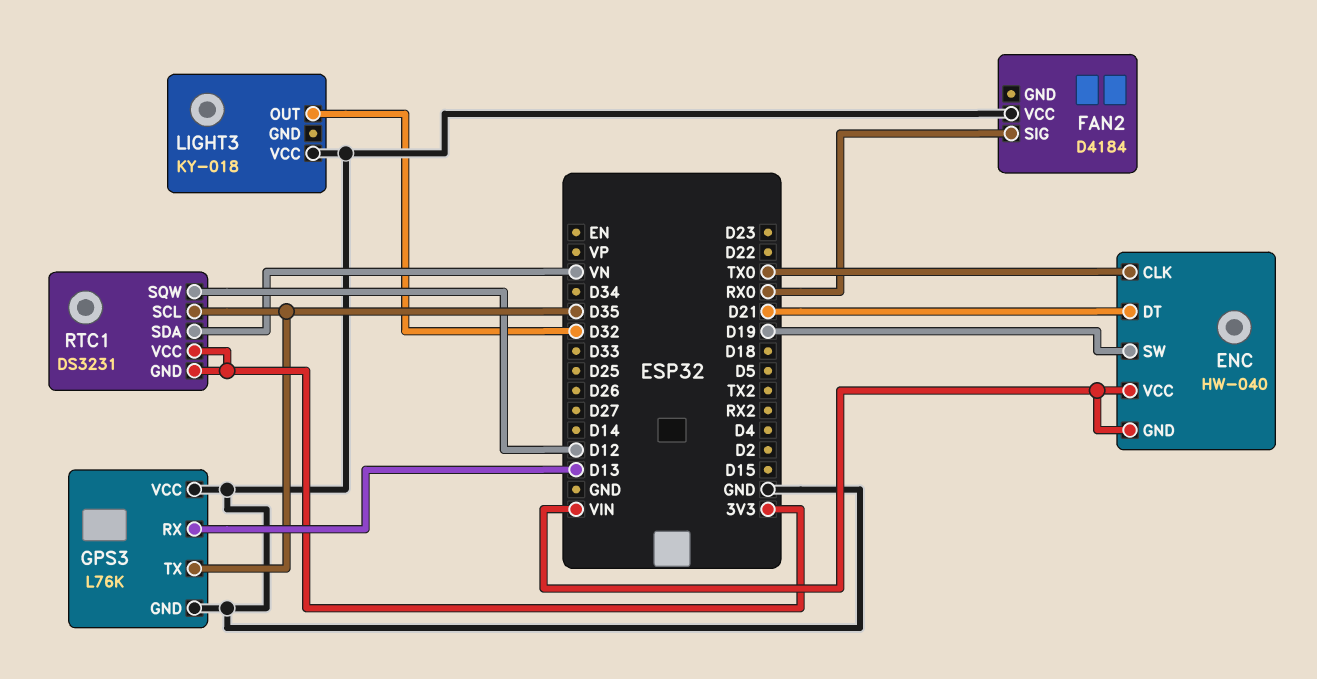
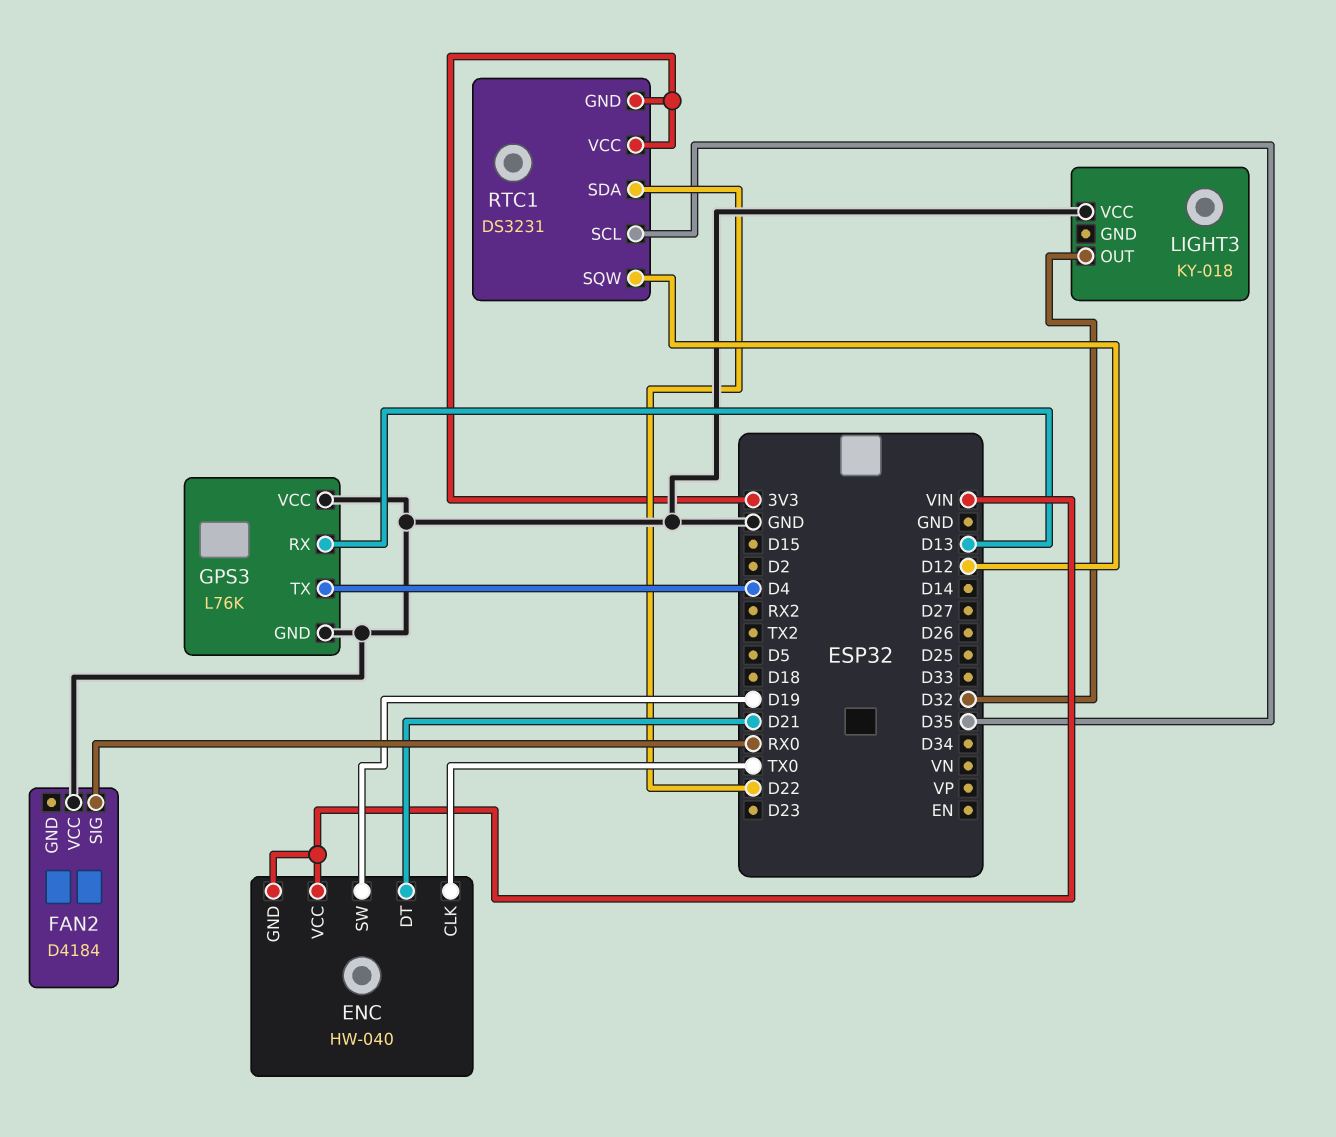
GPS3 pin TX: D35 -> D4
RTC1 pin SDA: VN -> D22

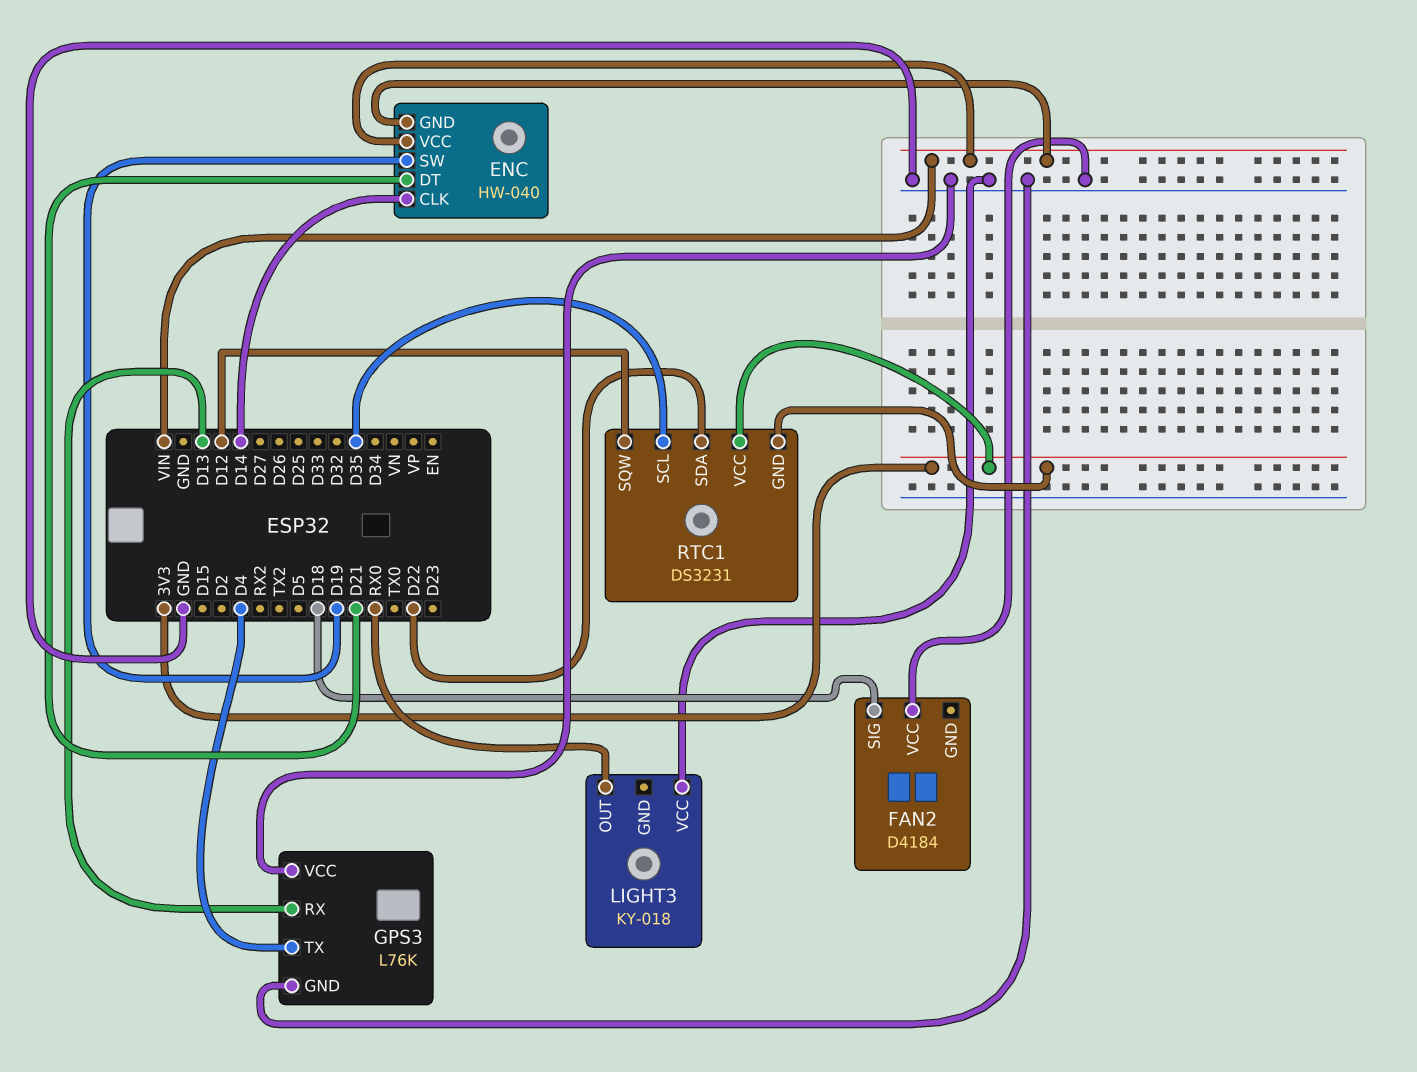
ENC pin CLK: TX0 -> D14
FAN2 pin SIG: RX0 -> D18
LIGHT3 pin OUT: D32 -> RX0

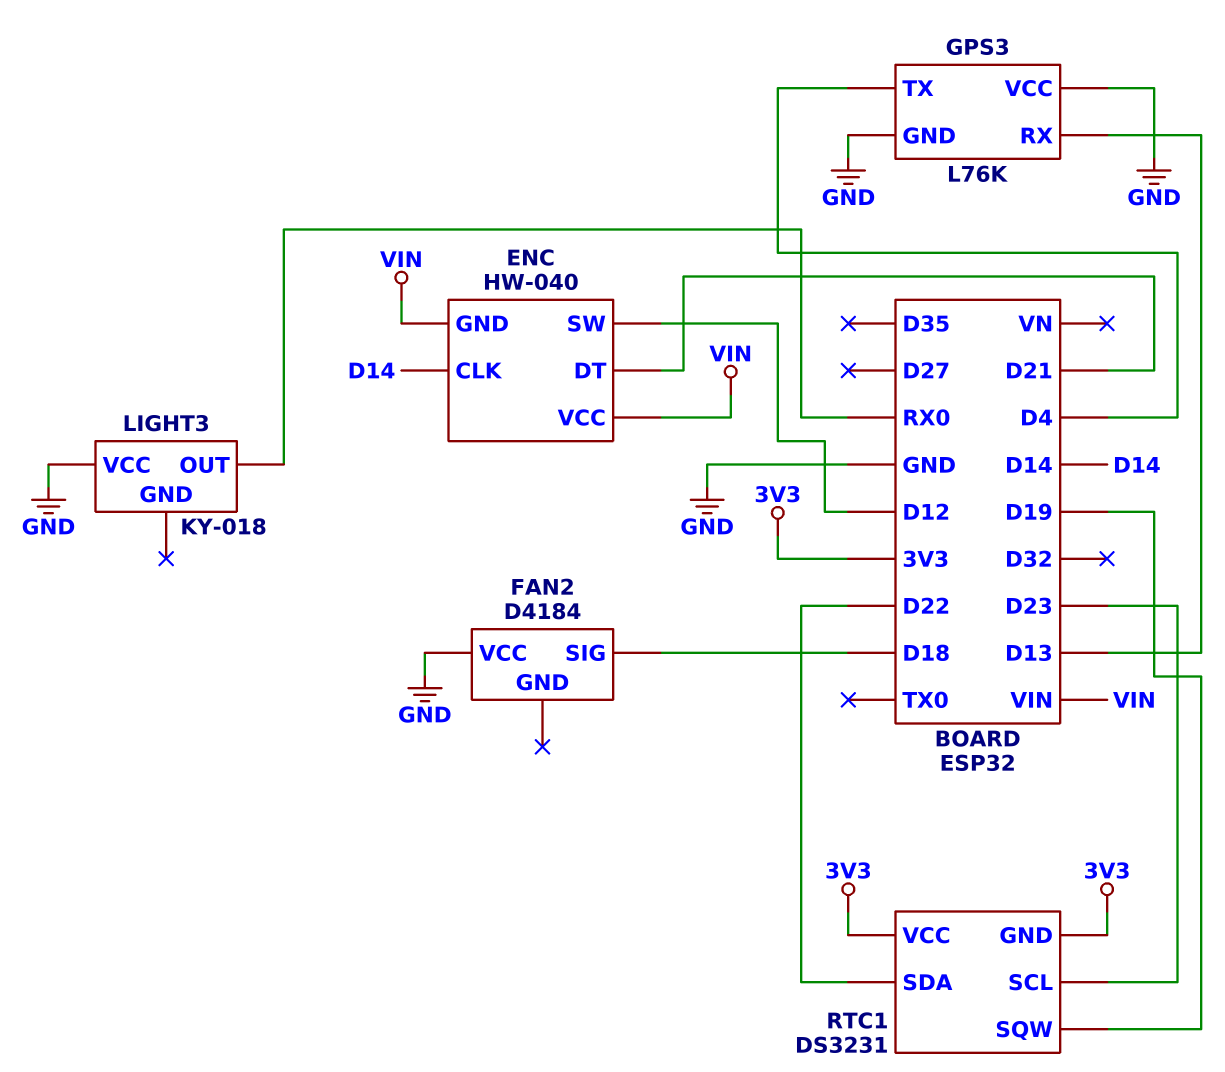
ENC pin SW: D19 -> D12
RTC1 pin SCL: D35 -> D23
RTC1 pin SQW: D12 -> D19

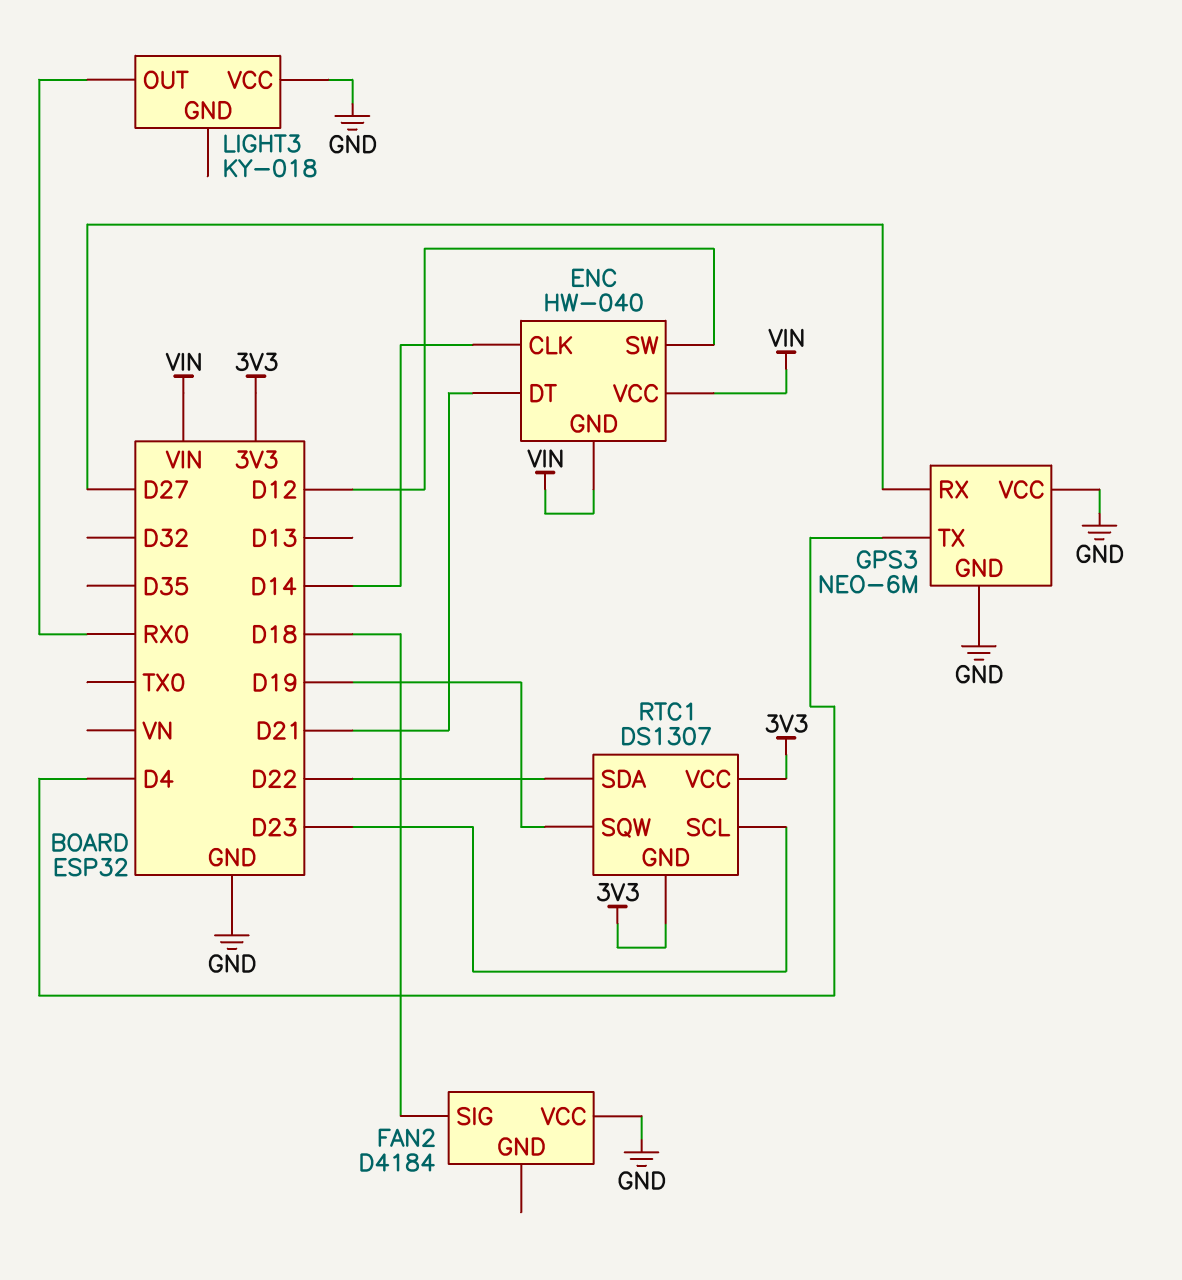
GPS3: L76K -> NEO-6M
GPS3 pin RX: D13 -> D27
RTC1: DS3231 -> DS1307

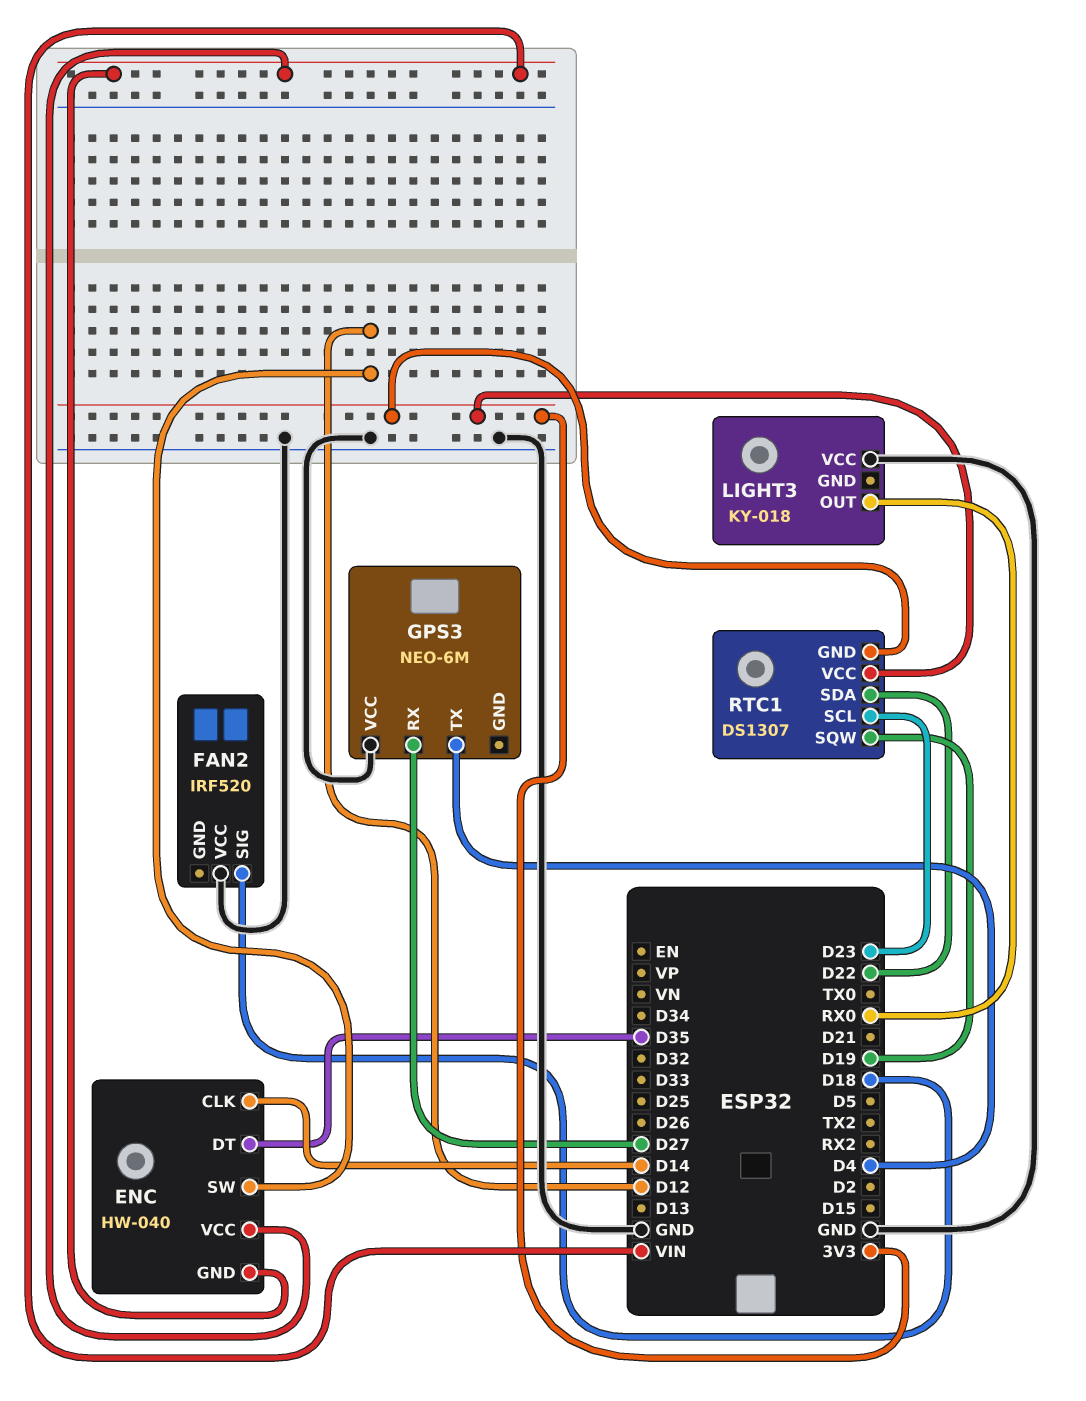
ENC pin DT: D21 -> D35
FAN2: D4184 -> IRF520
GPS3 pin GND: GND -> none

